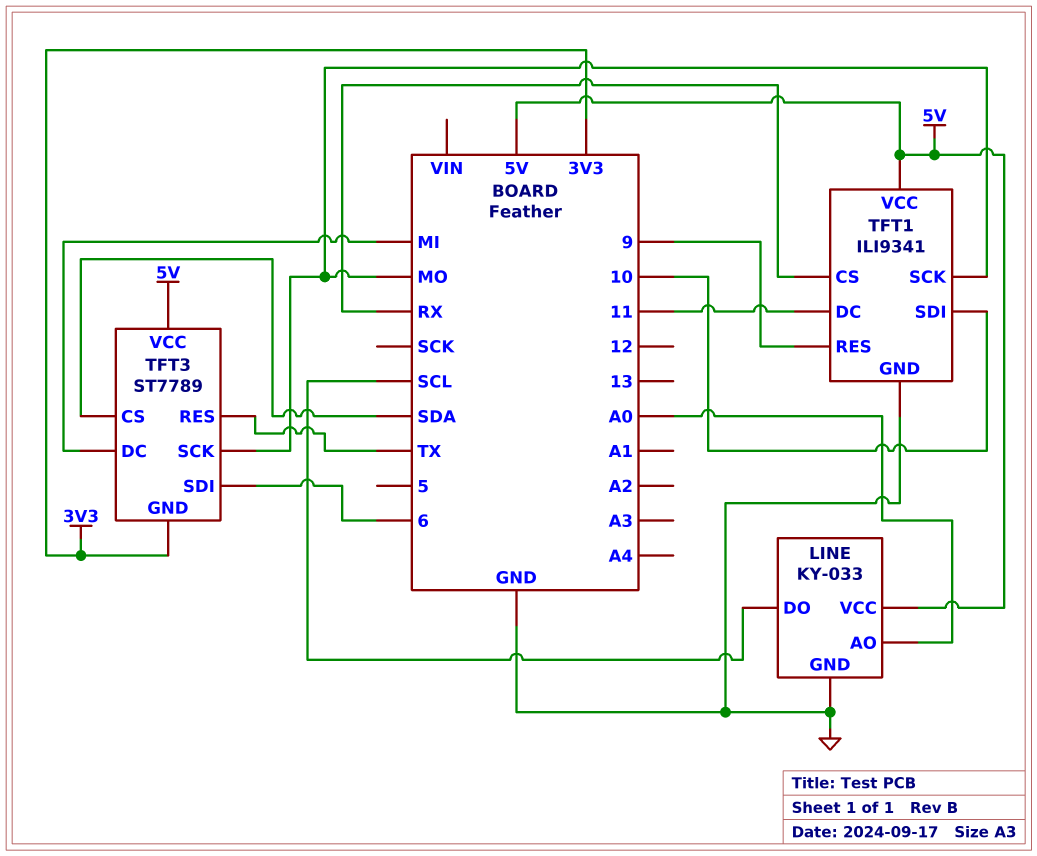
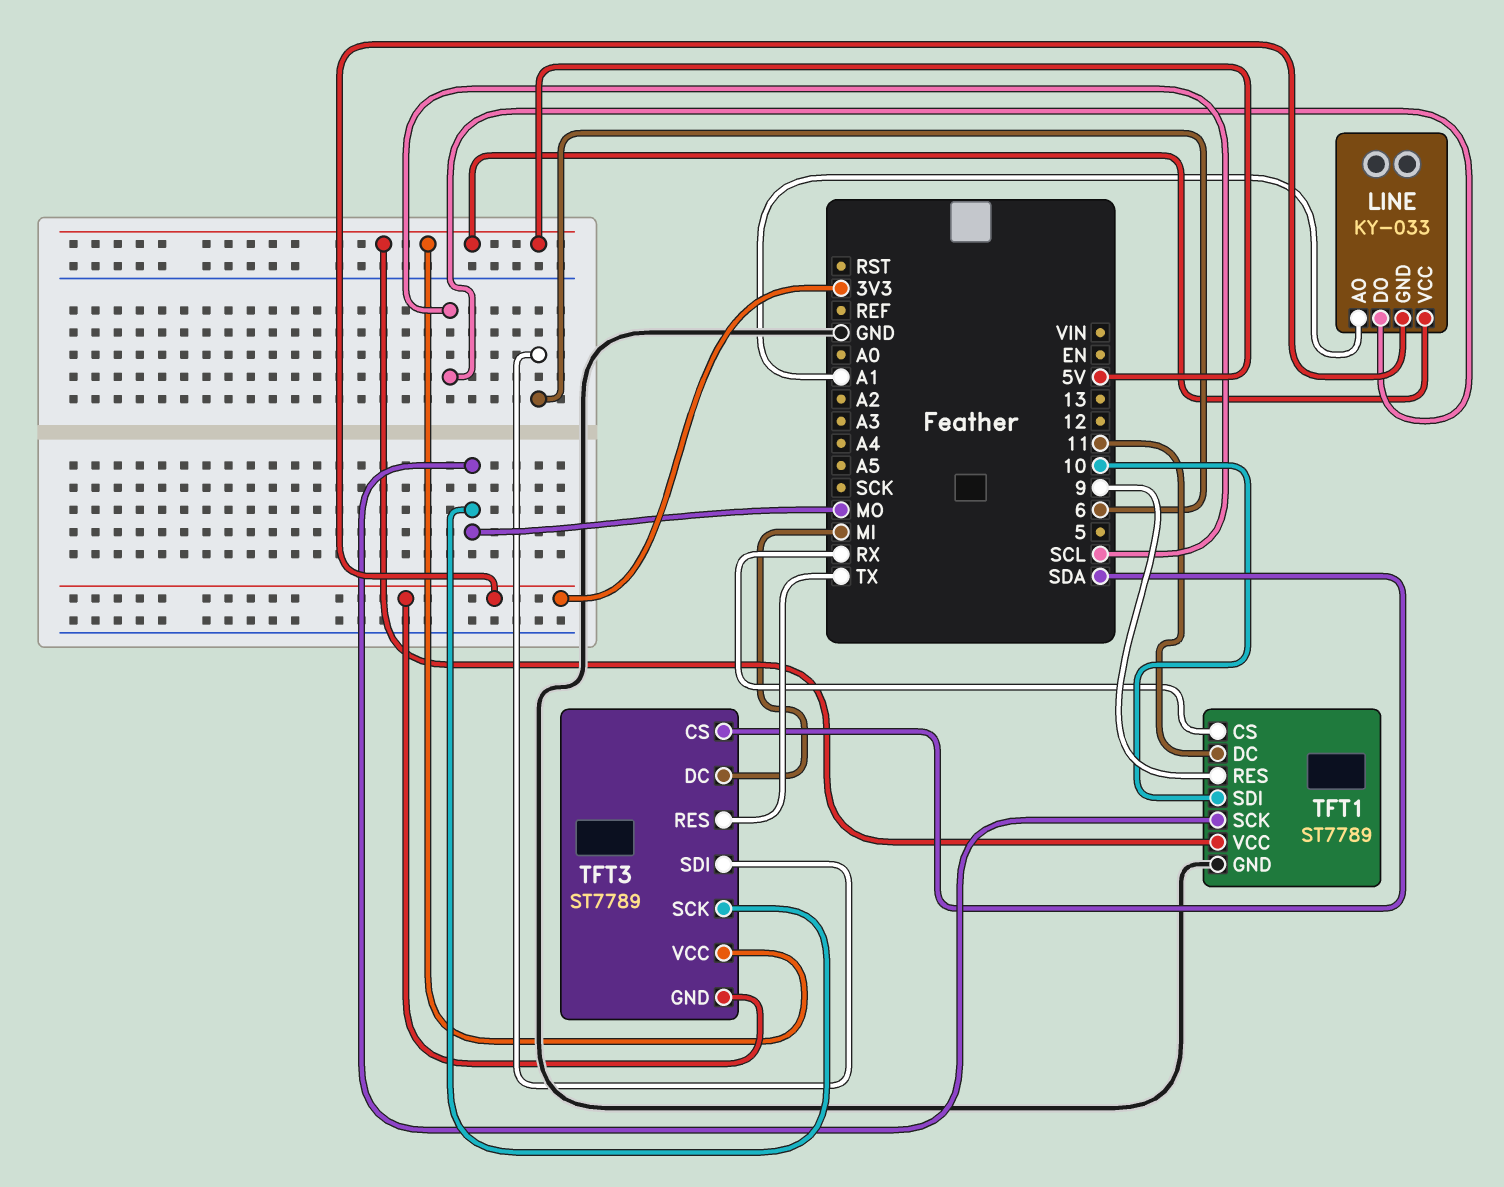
LINE pin AO: A0 -> A1
LINE pin GND: GND -> 3V3
TFT1: ILI9341 -> ST7789

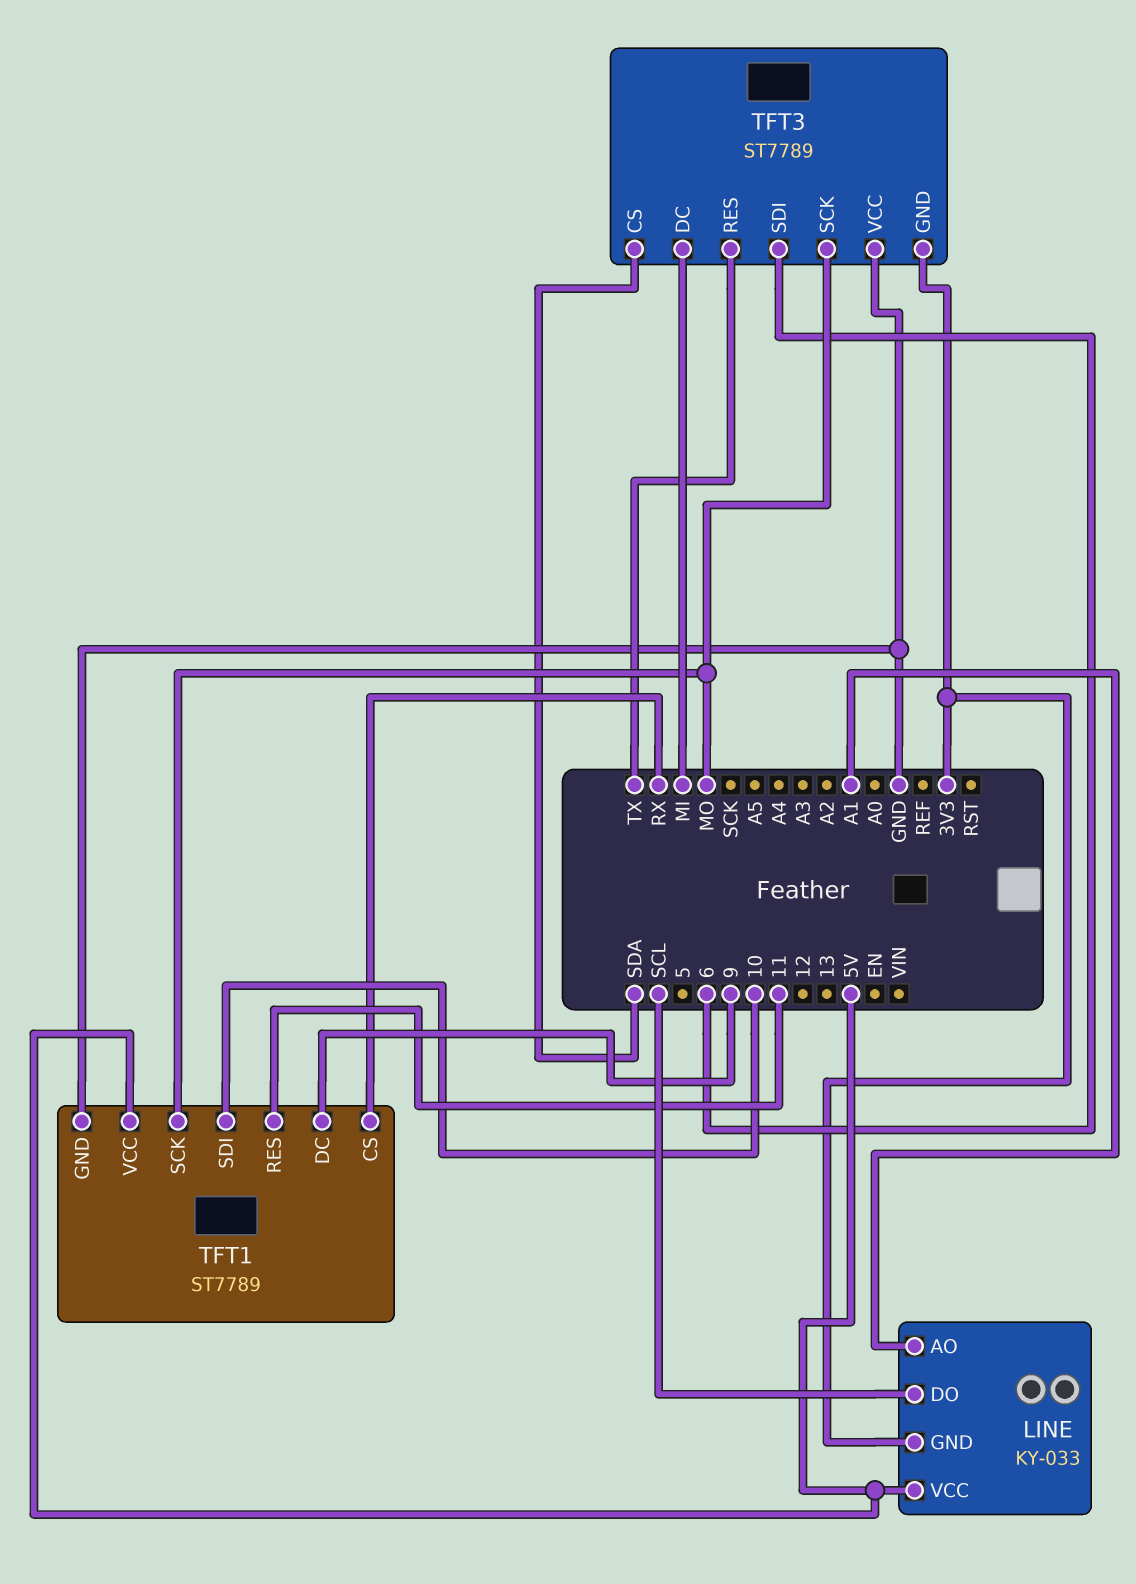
TFT1 pin DC: 11 -> 9
TFT1 pin RES: 9 -> 11
TFT3 pin VCC: 5V -> GND

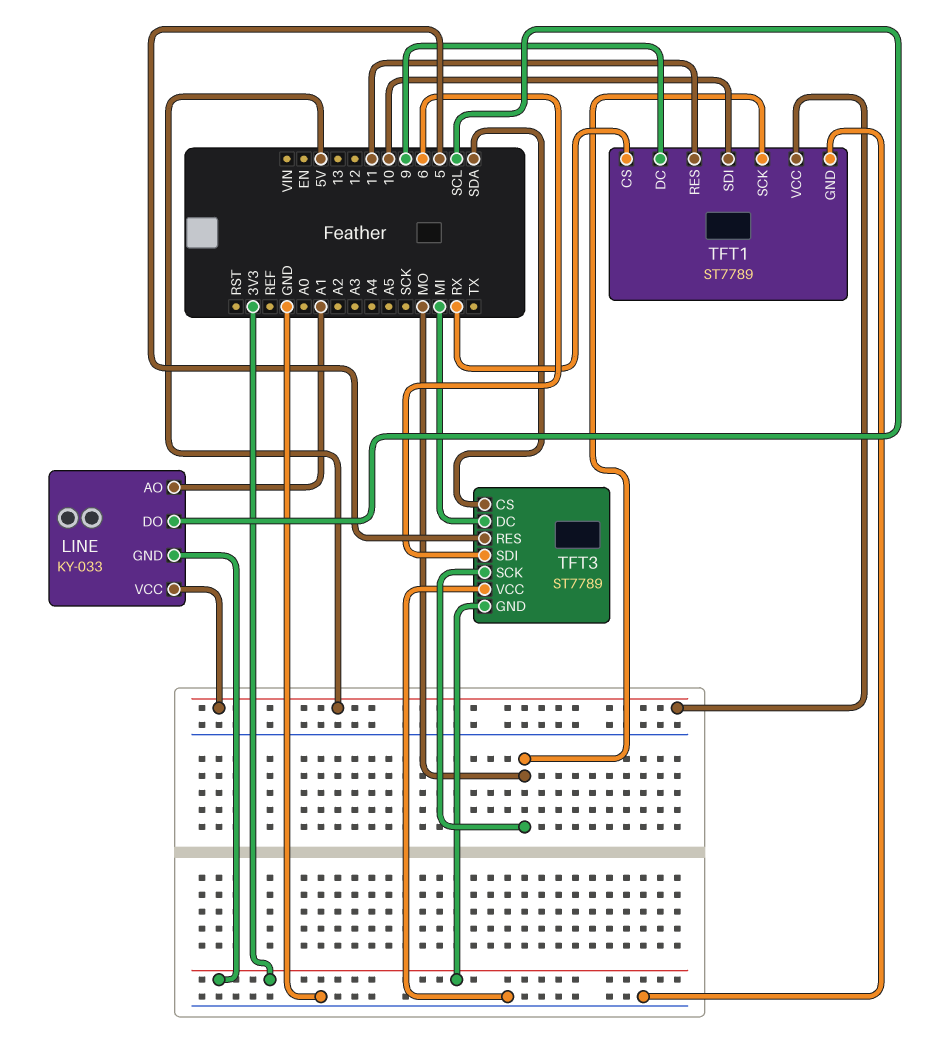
TFT3 pin RES: TX -> 5

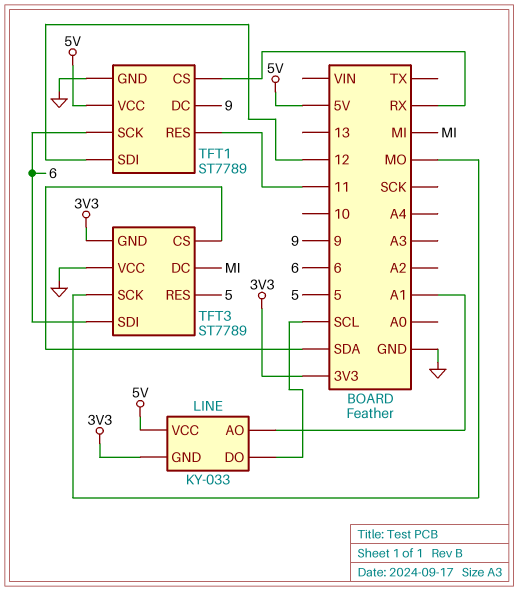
TFT1 pin SCK: MO -> 6
TFT1 pin SDI: 10 -> 12

